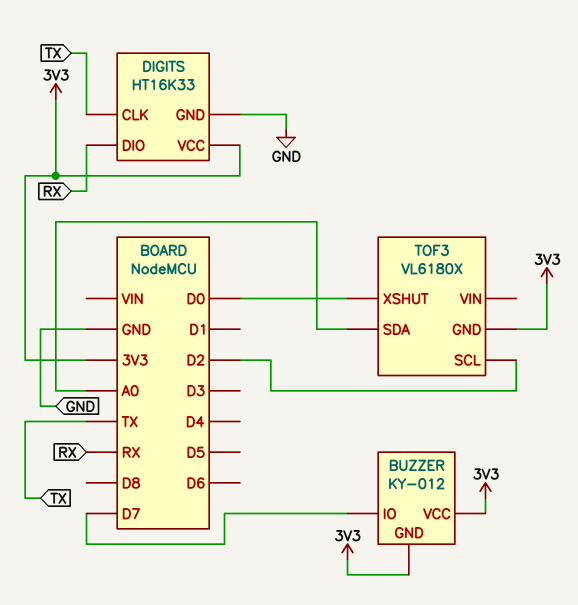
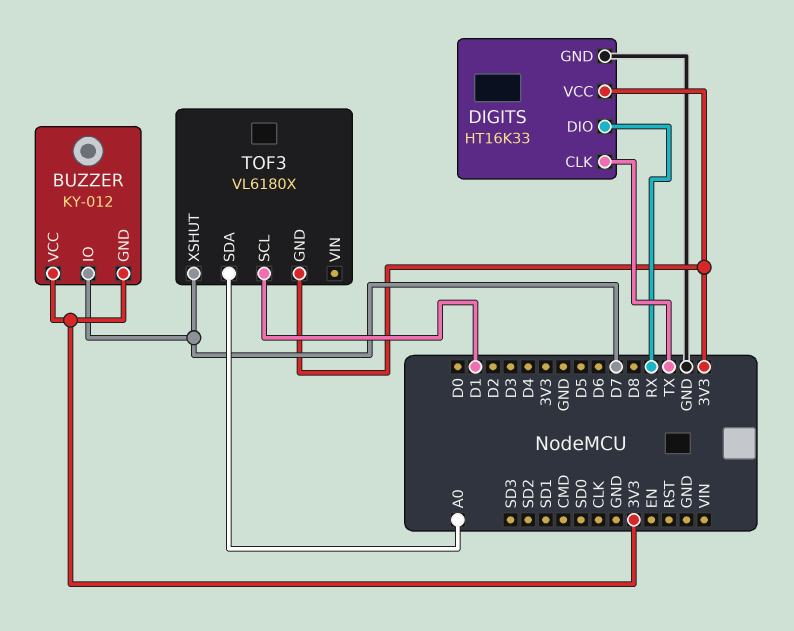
TOF3 pin SCL: D2 -> D1
TOF3 pin XSHUT: D0 -> D7

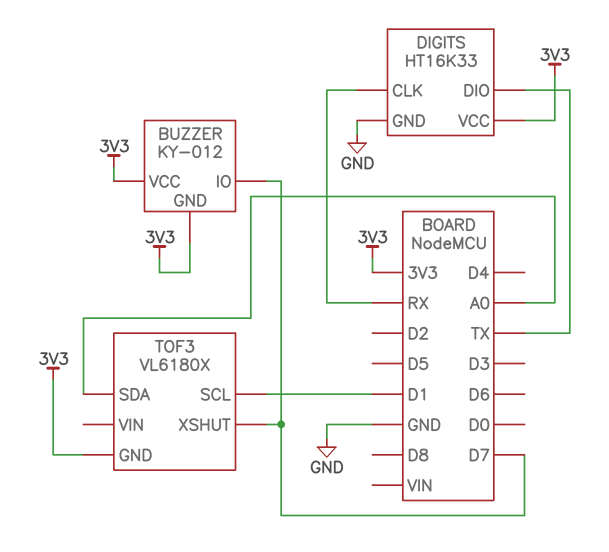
DIGITS pin CLK: TX -> RX
DIGITS pin DIO: RX -> TX

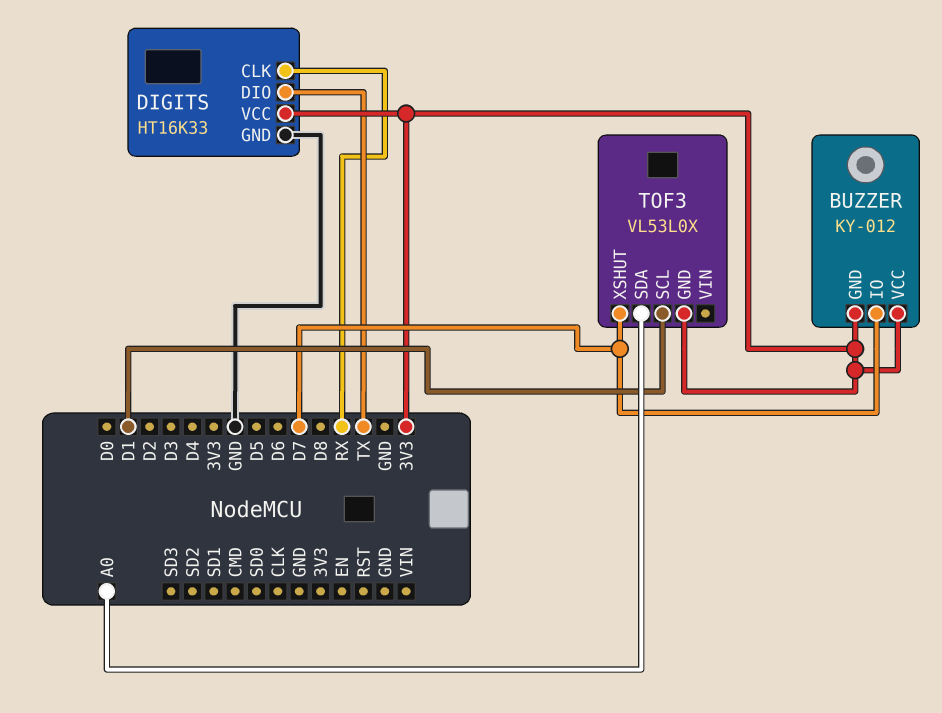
TOF3: VL6180X -> VL53L0X

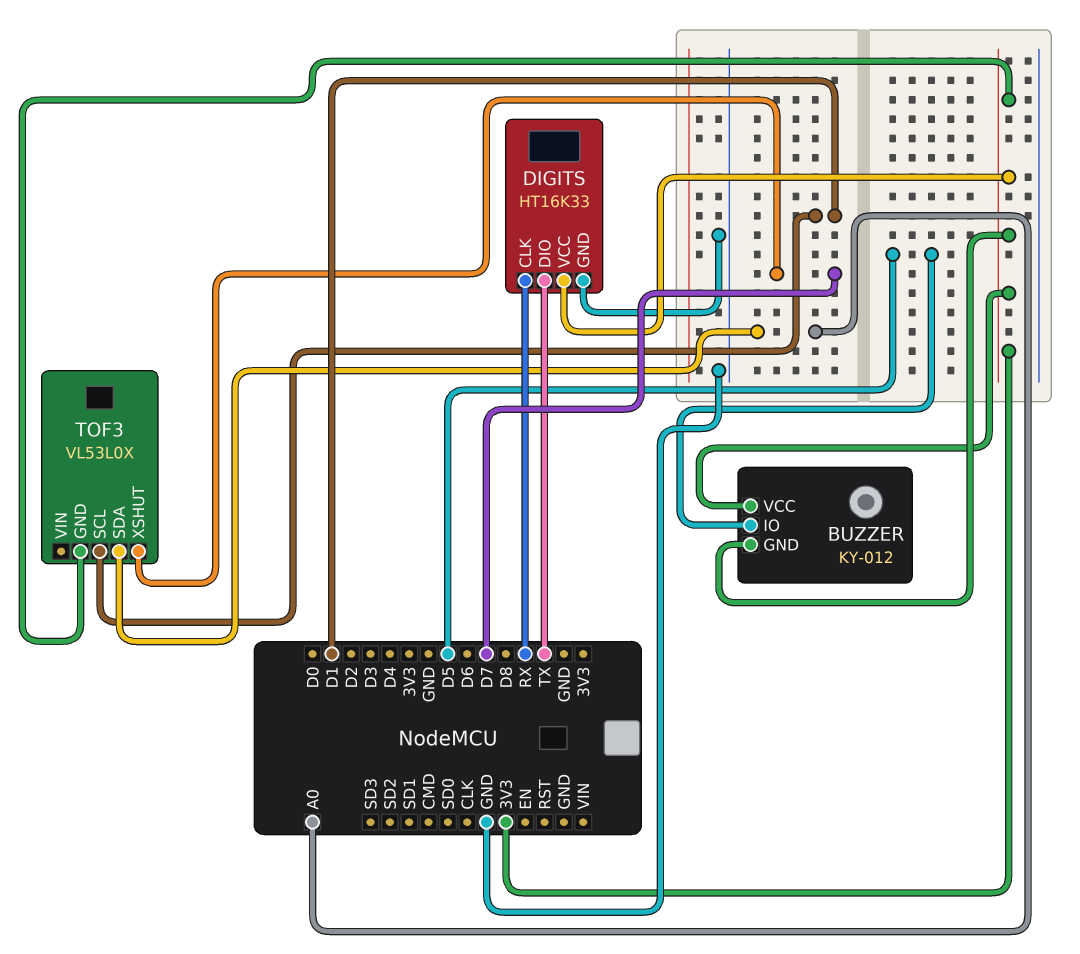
BUZZER pin IO: D7 -> D5

